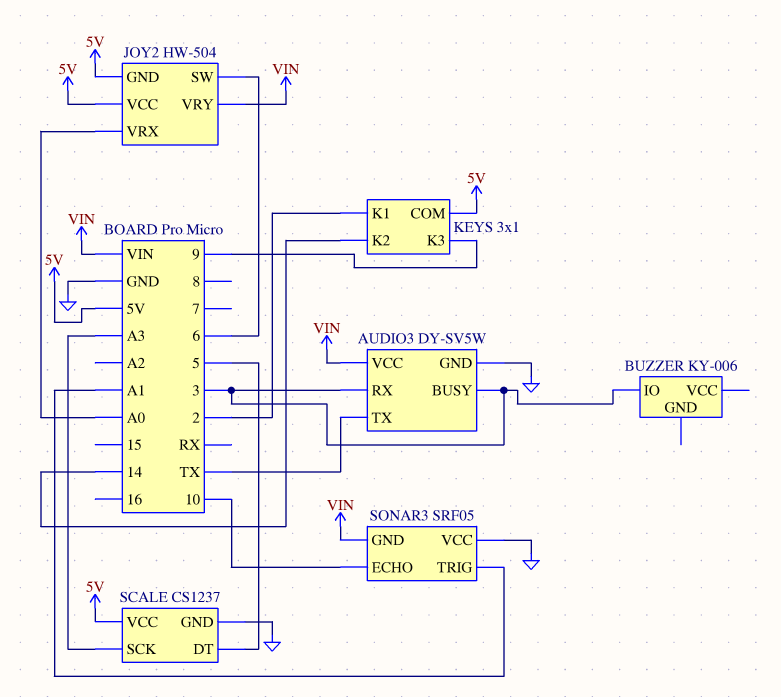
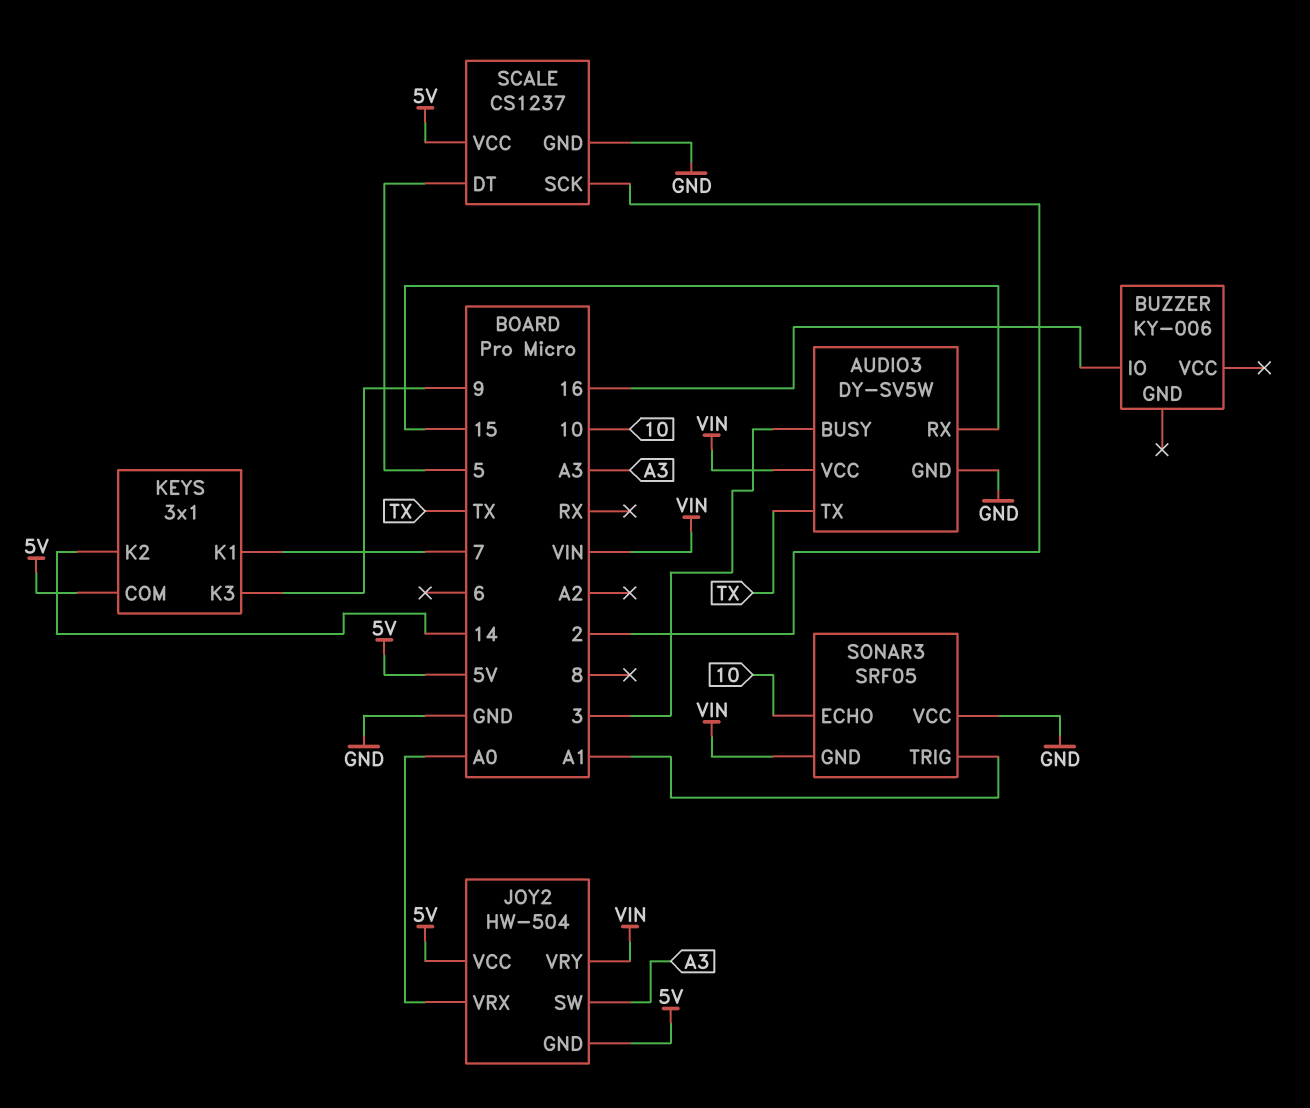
AUDIO3 pin RX: 3 -> 15
BUZZER pin IO: 3 -> 16
JOY2 pin SW: 6 -> A3
KEYS pin K1: 2 -> 7
SCALE pin SCK: A3 -> 2

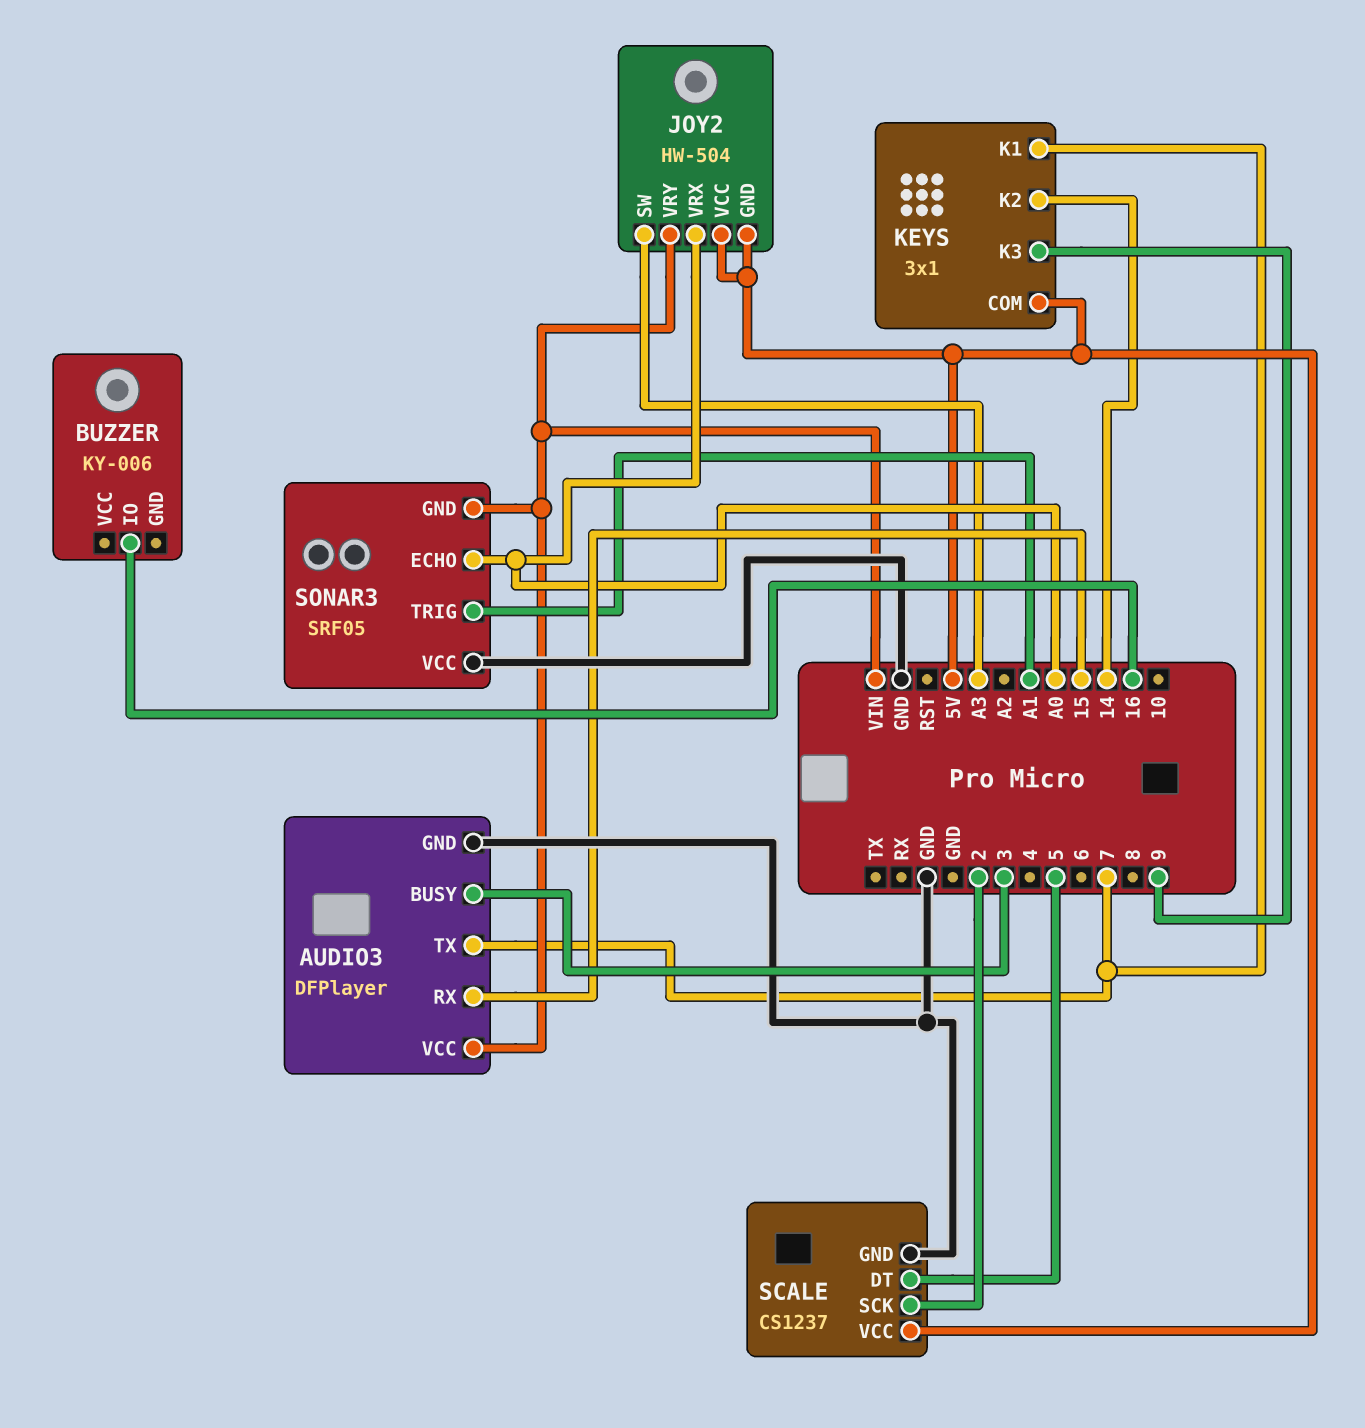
AUDIO3: DY-SV5W -> DFPlayer
AUDIO3 pin TX: TX -> 7
SONAR3 pin ECHO: 10 -> A0

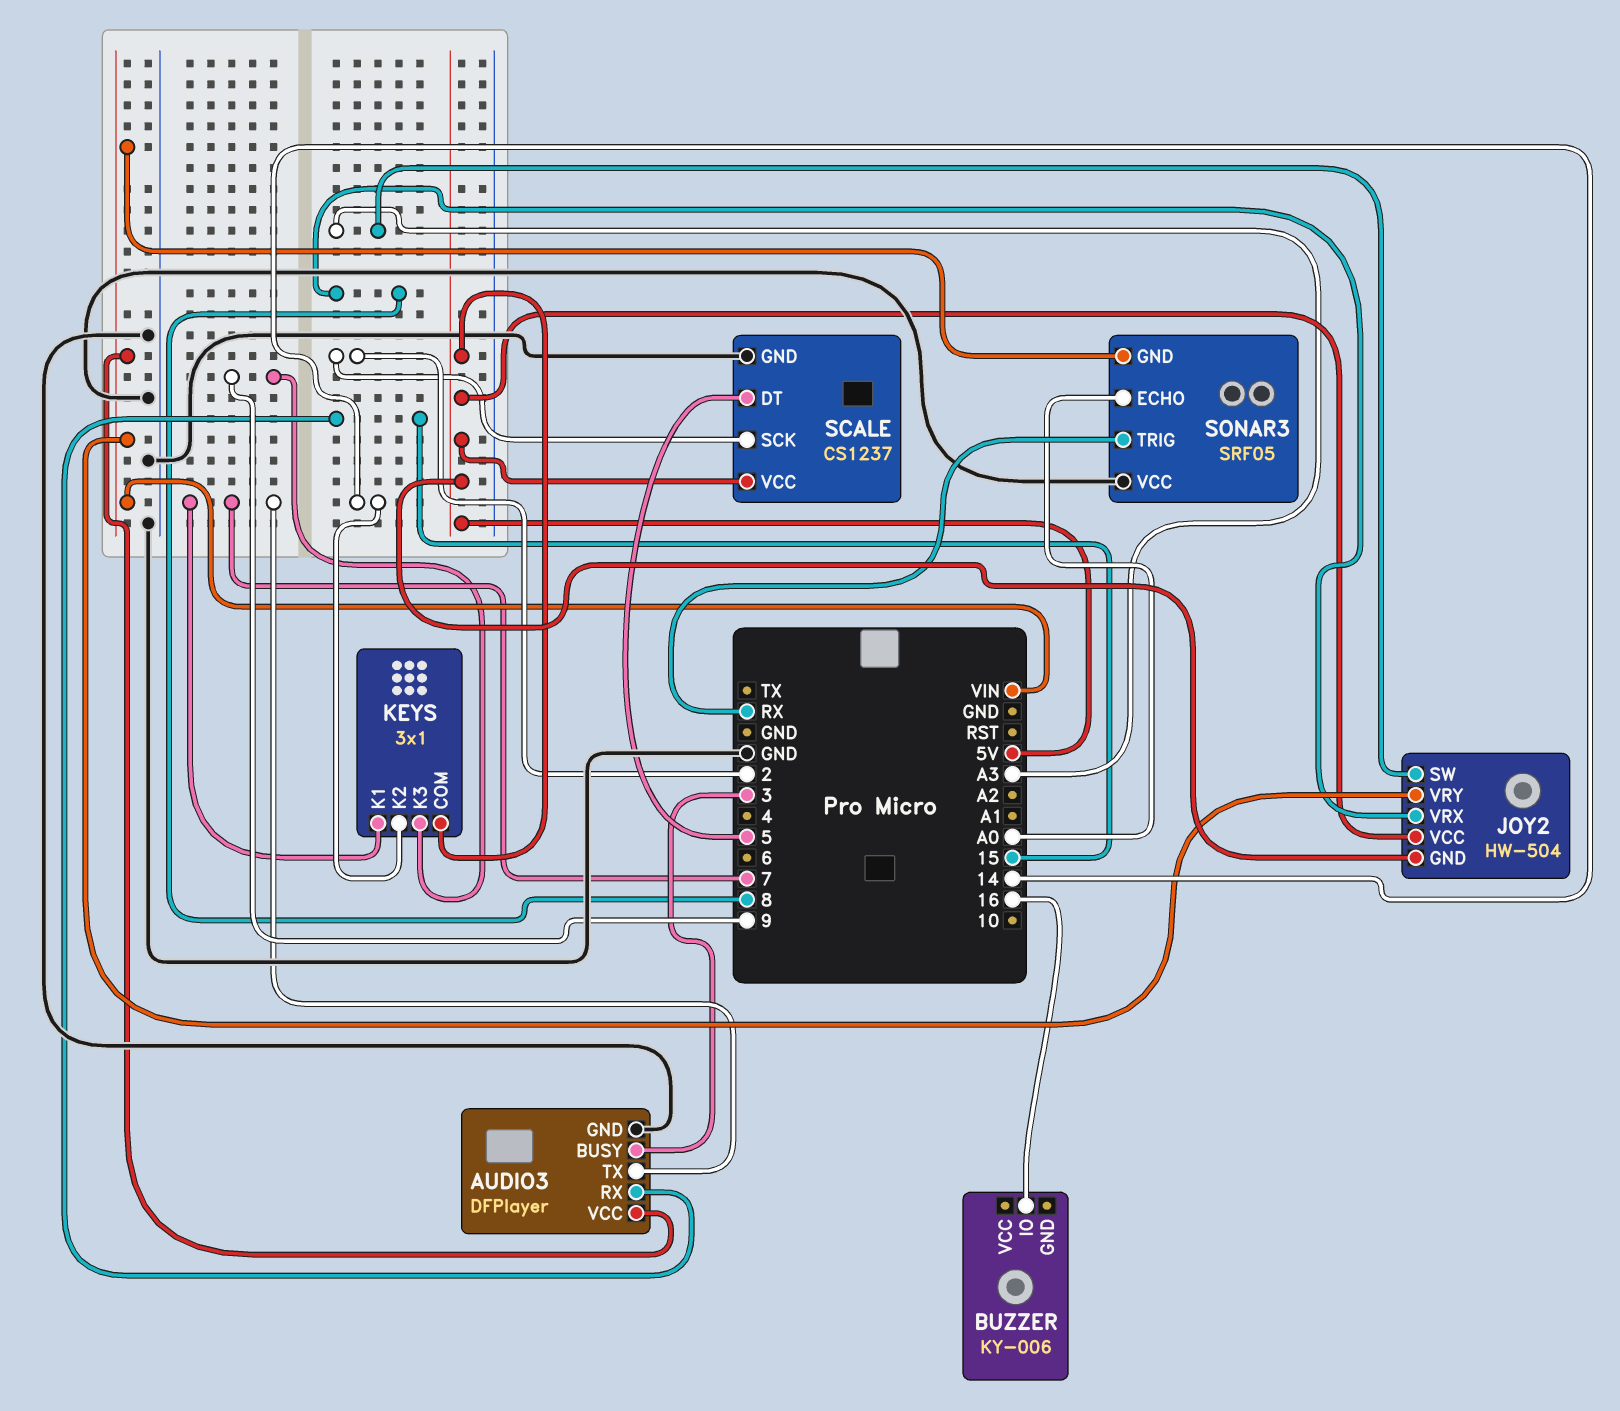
JOY2 pin VRX: A0 -> 8
SONAR3 pin TRIG: A1 -> RX

